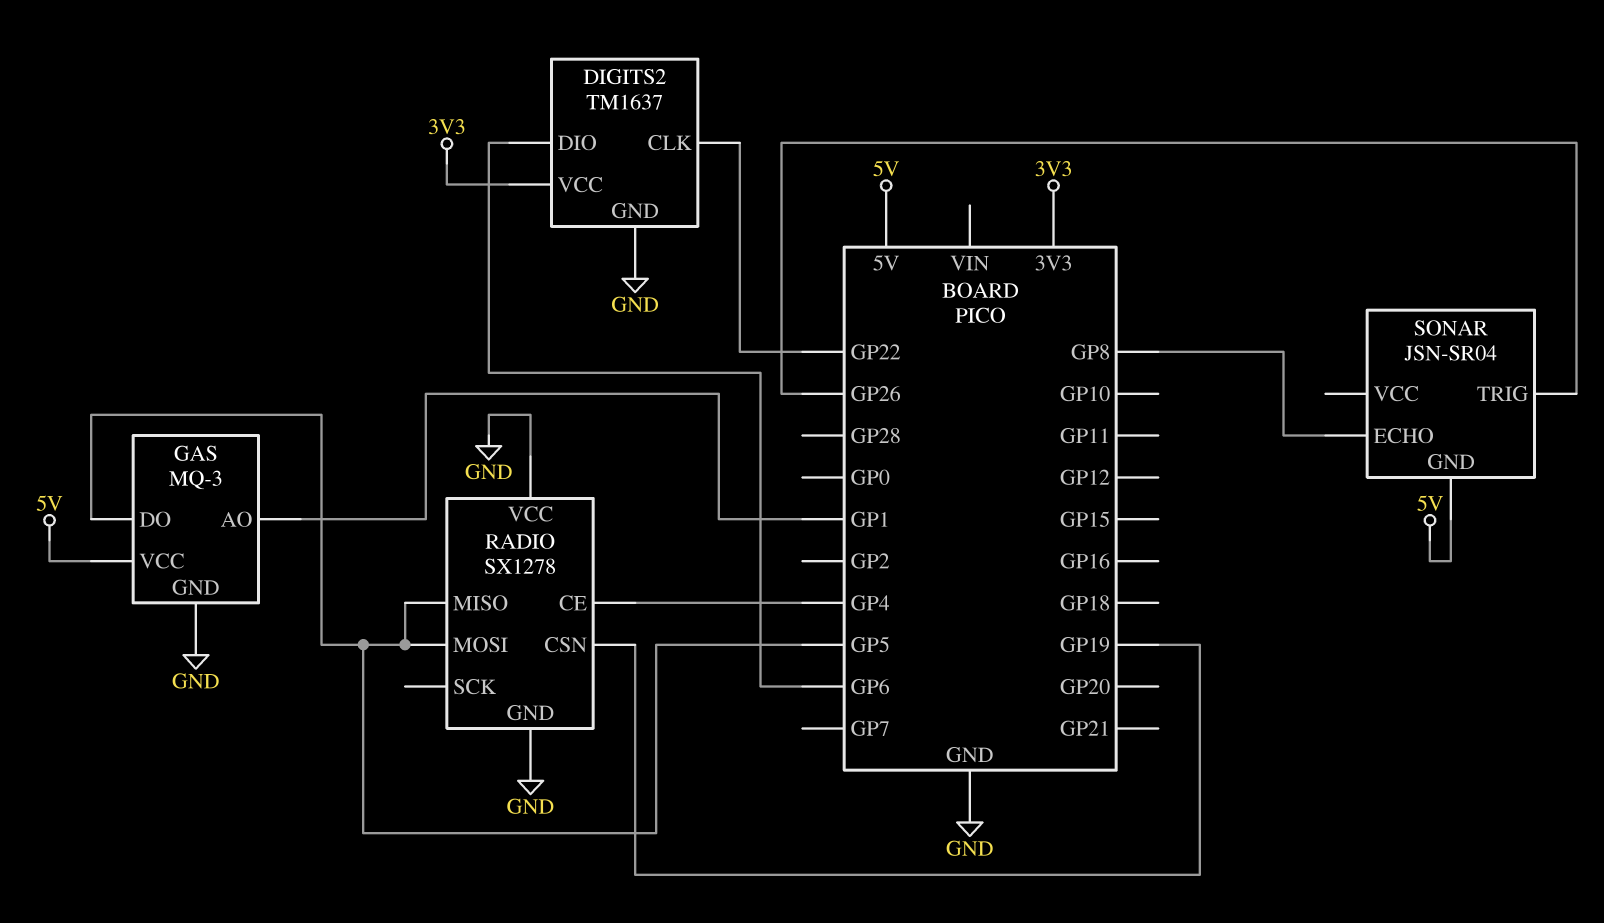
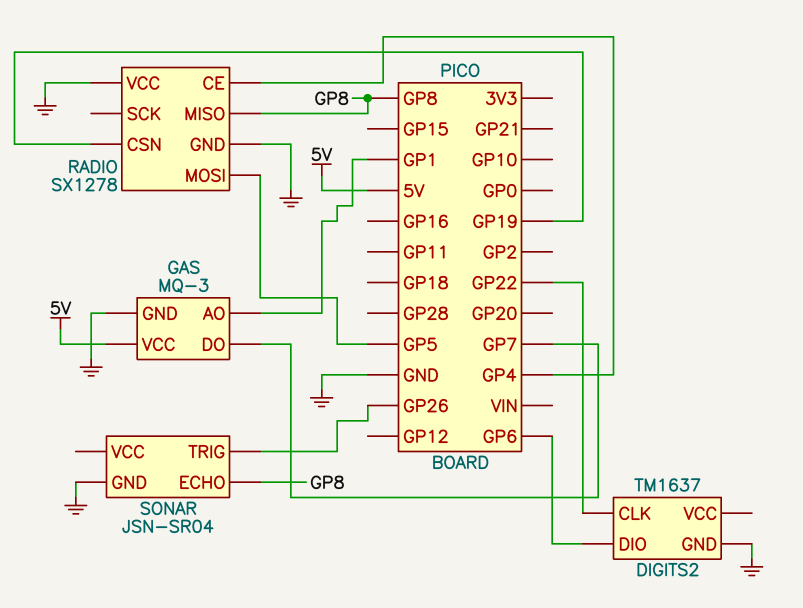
DIGITS2 pin VCC: 3V3 -> none
GAS pin DO: GP5 -> GP7
RADIO pin MISO: GP5 -> GP8
SONAR pin GND: 5V -> GND

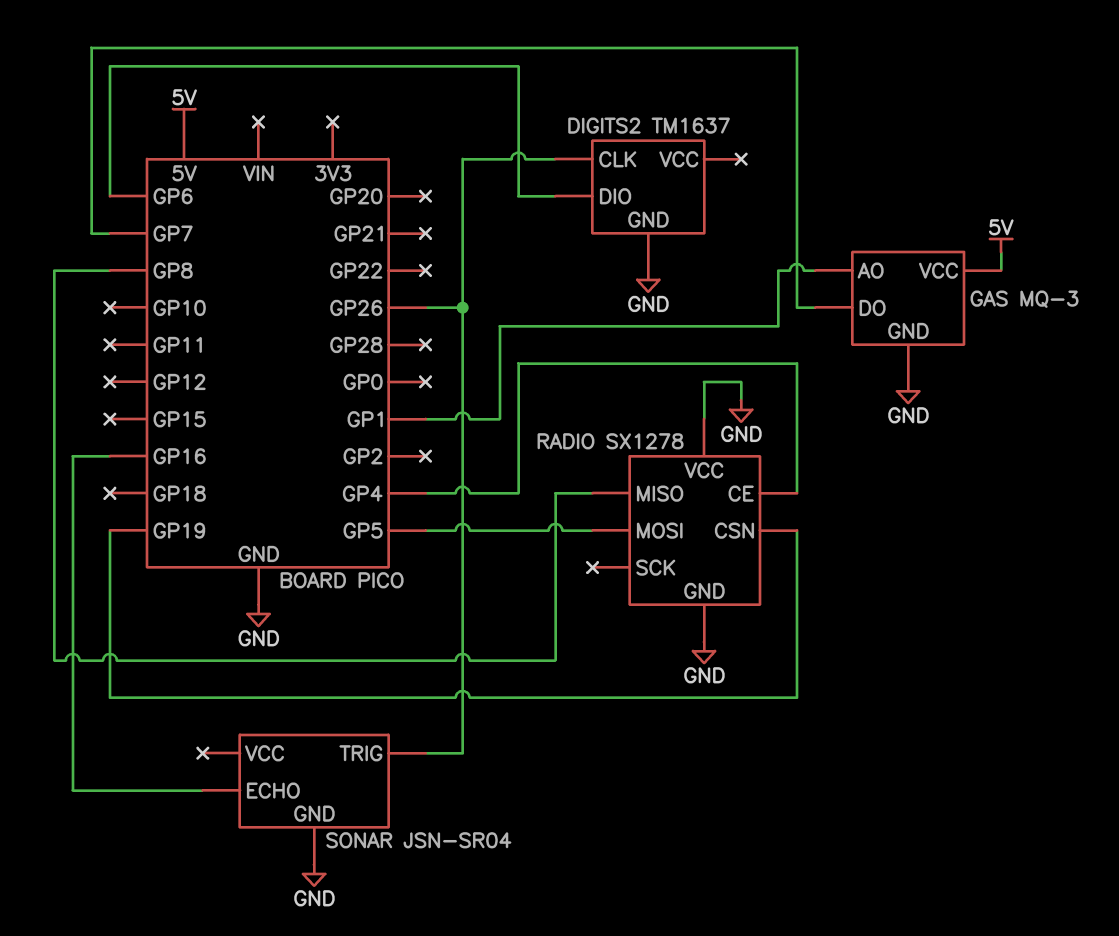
DIGITS2 pin CLK: GP22 -> GP26
SONAR pin ECHO: GP8 -> GP16

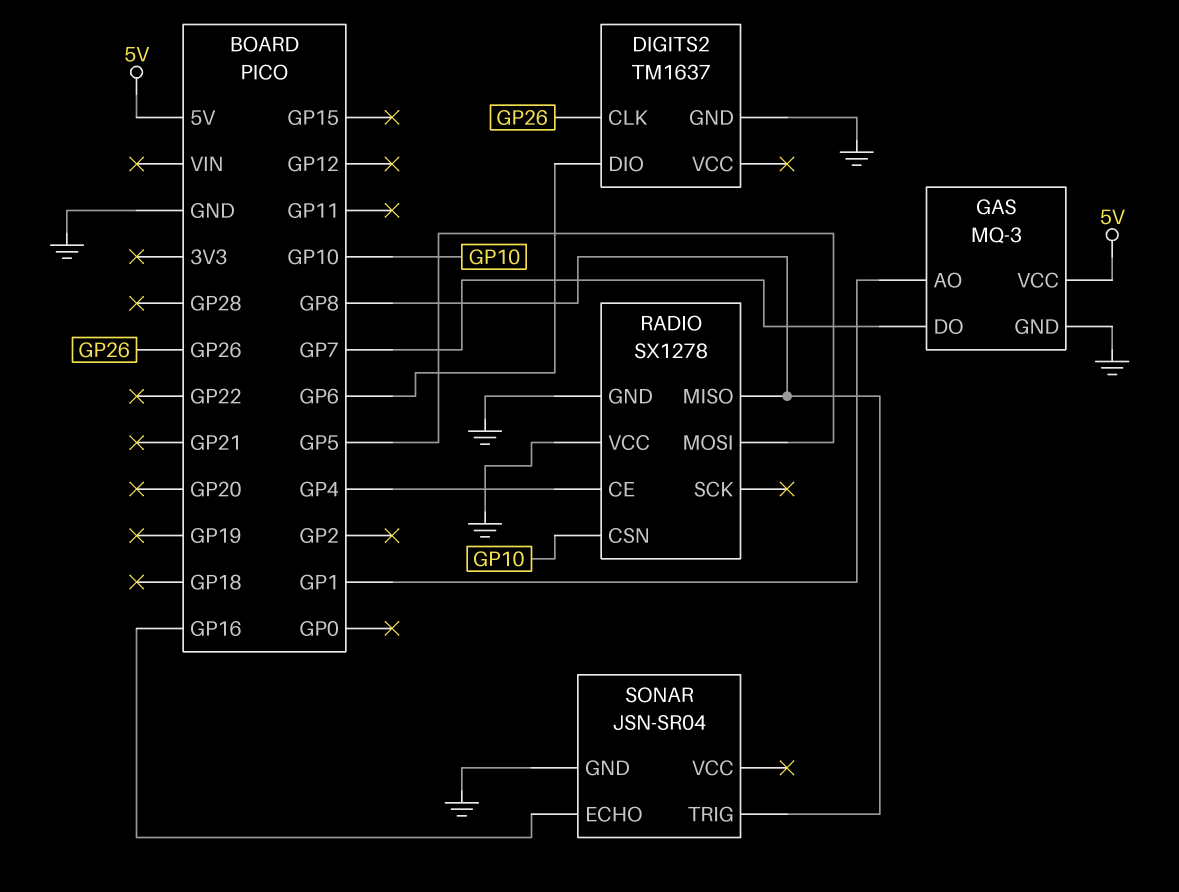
RADIO pin CSN: GP19 -> GP10
SONAR pin TRIG: GP26 -> GP8

